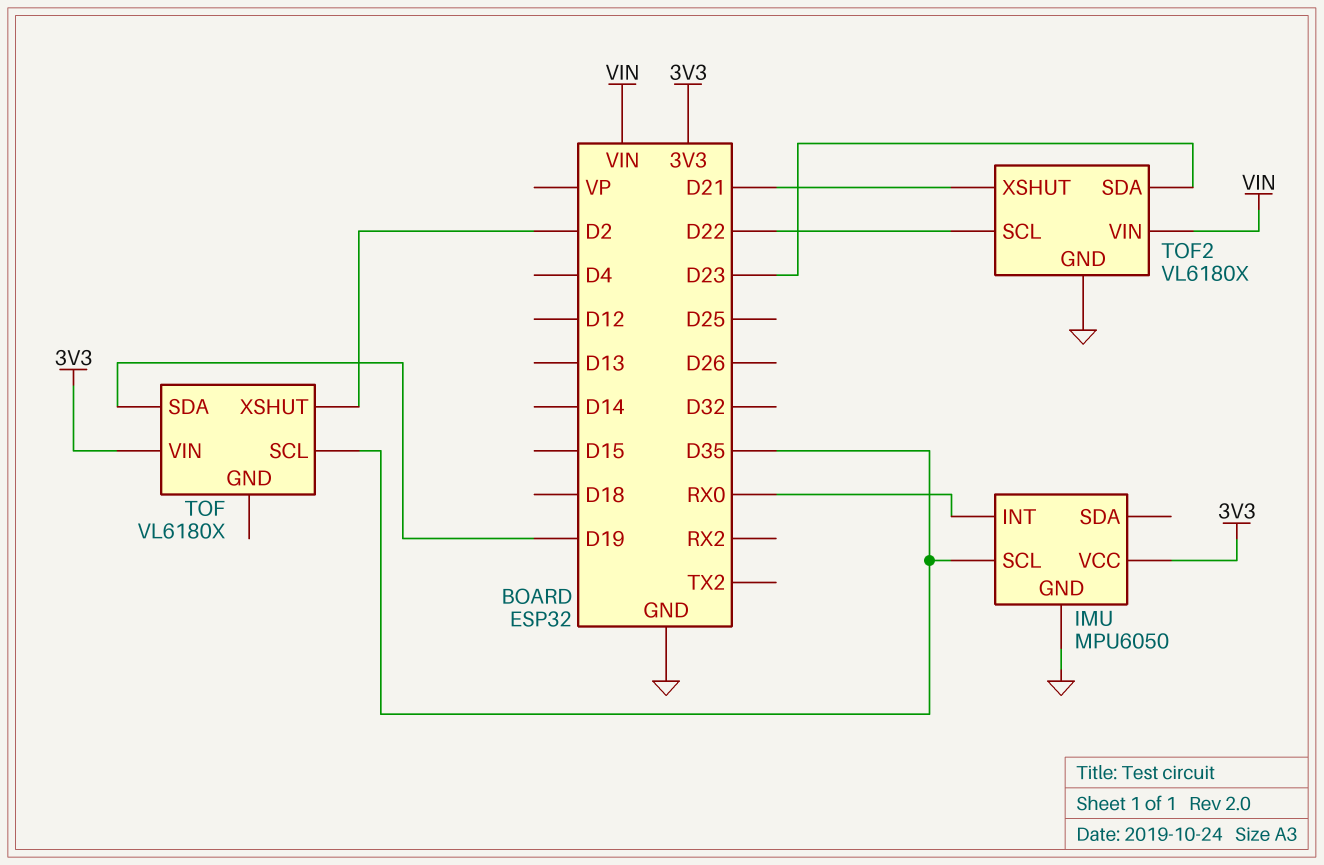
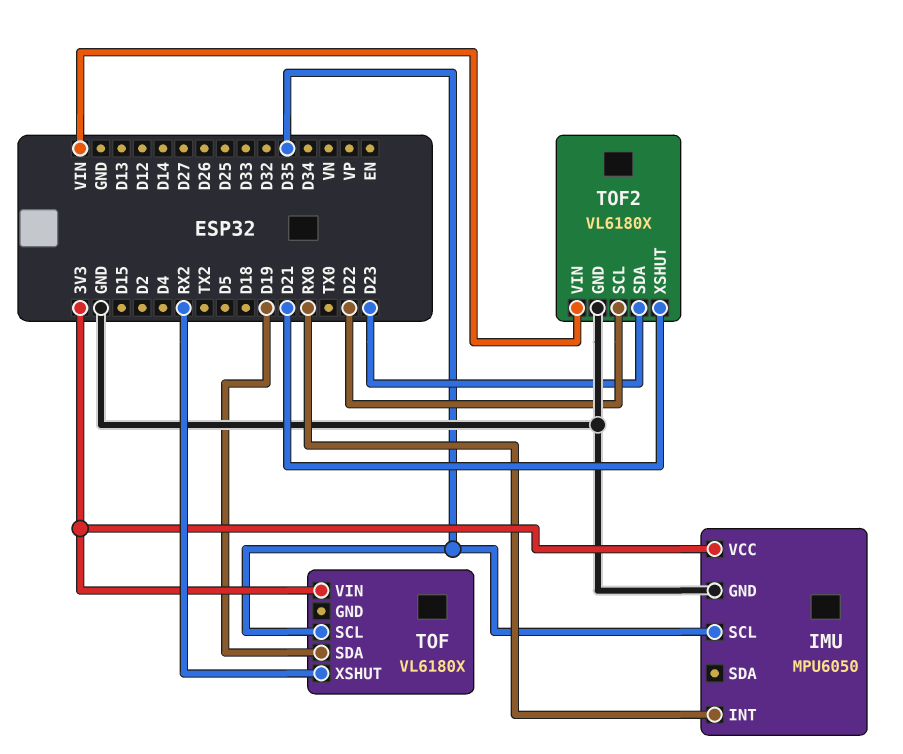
TOF pin XSHUT: D2 -> RX2

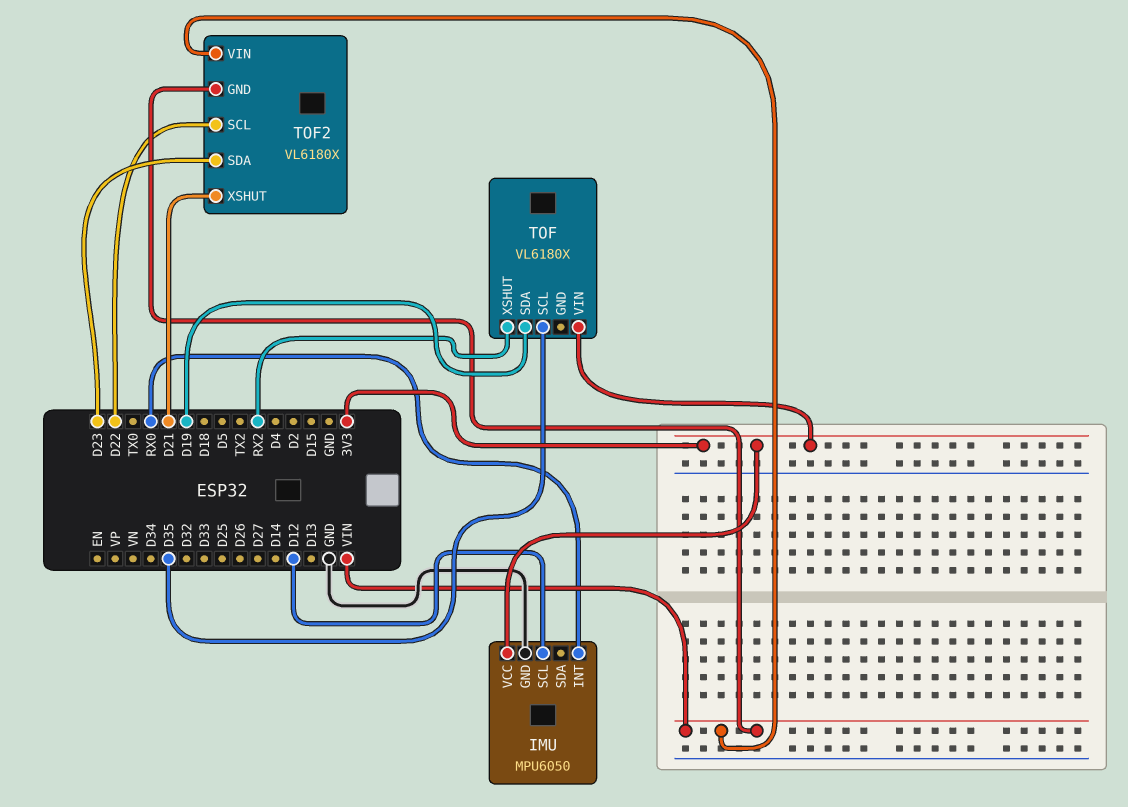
IMU pin SCL: D35 -> D12
TOF2 pin GND: GND -> VIN

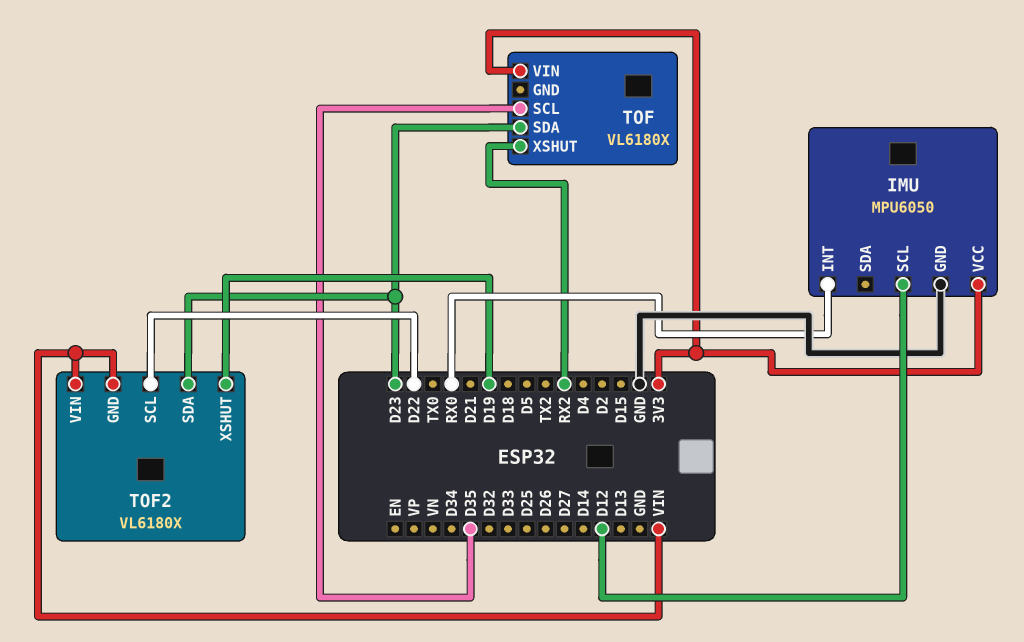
TOF pin SDA: D19 -> D23
TOF2 pin XSHUT: D21 -> D19

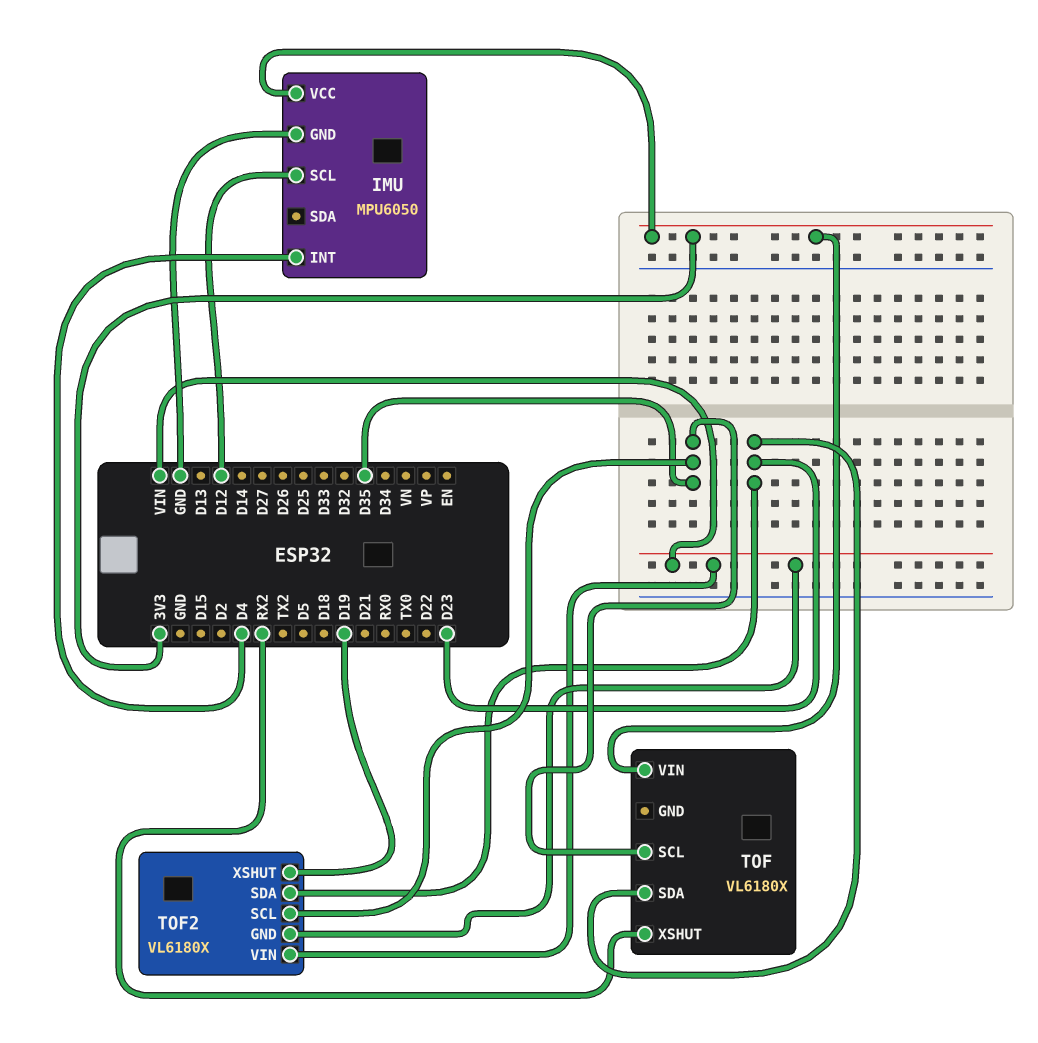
IMU pin INT: RX0 -> D4
TOF2 pin SCL: D22 -> D35

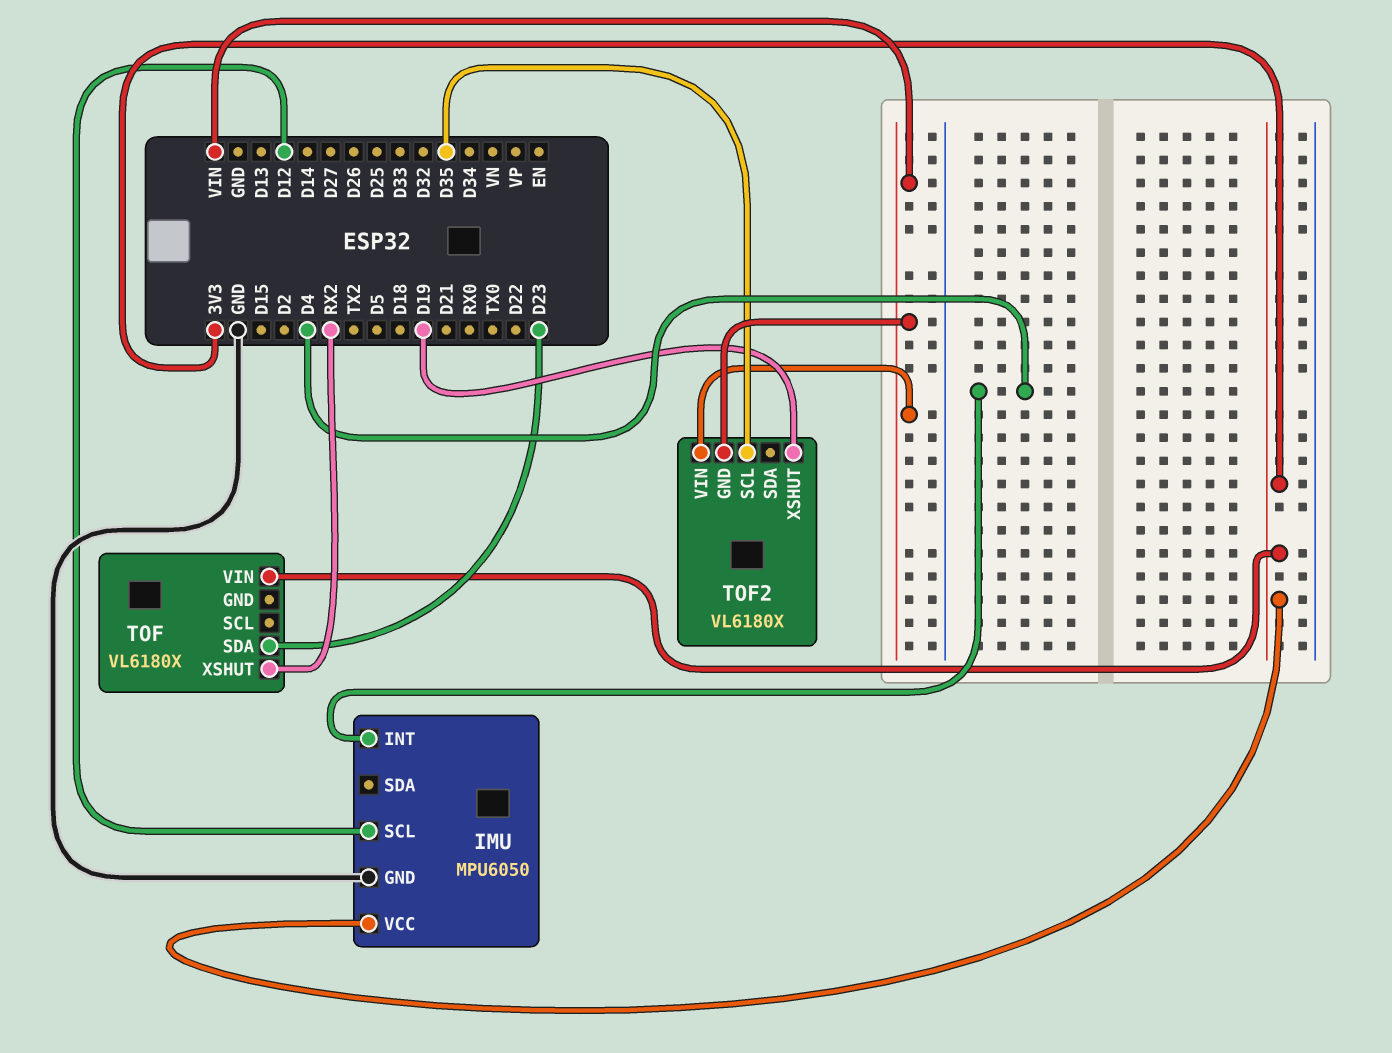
TOF pin SCL: D35 -> none
TOF2 pin SDA: D23 -> none

